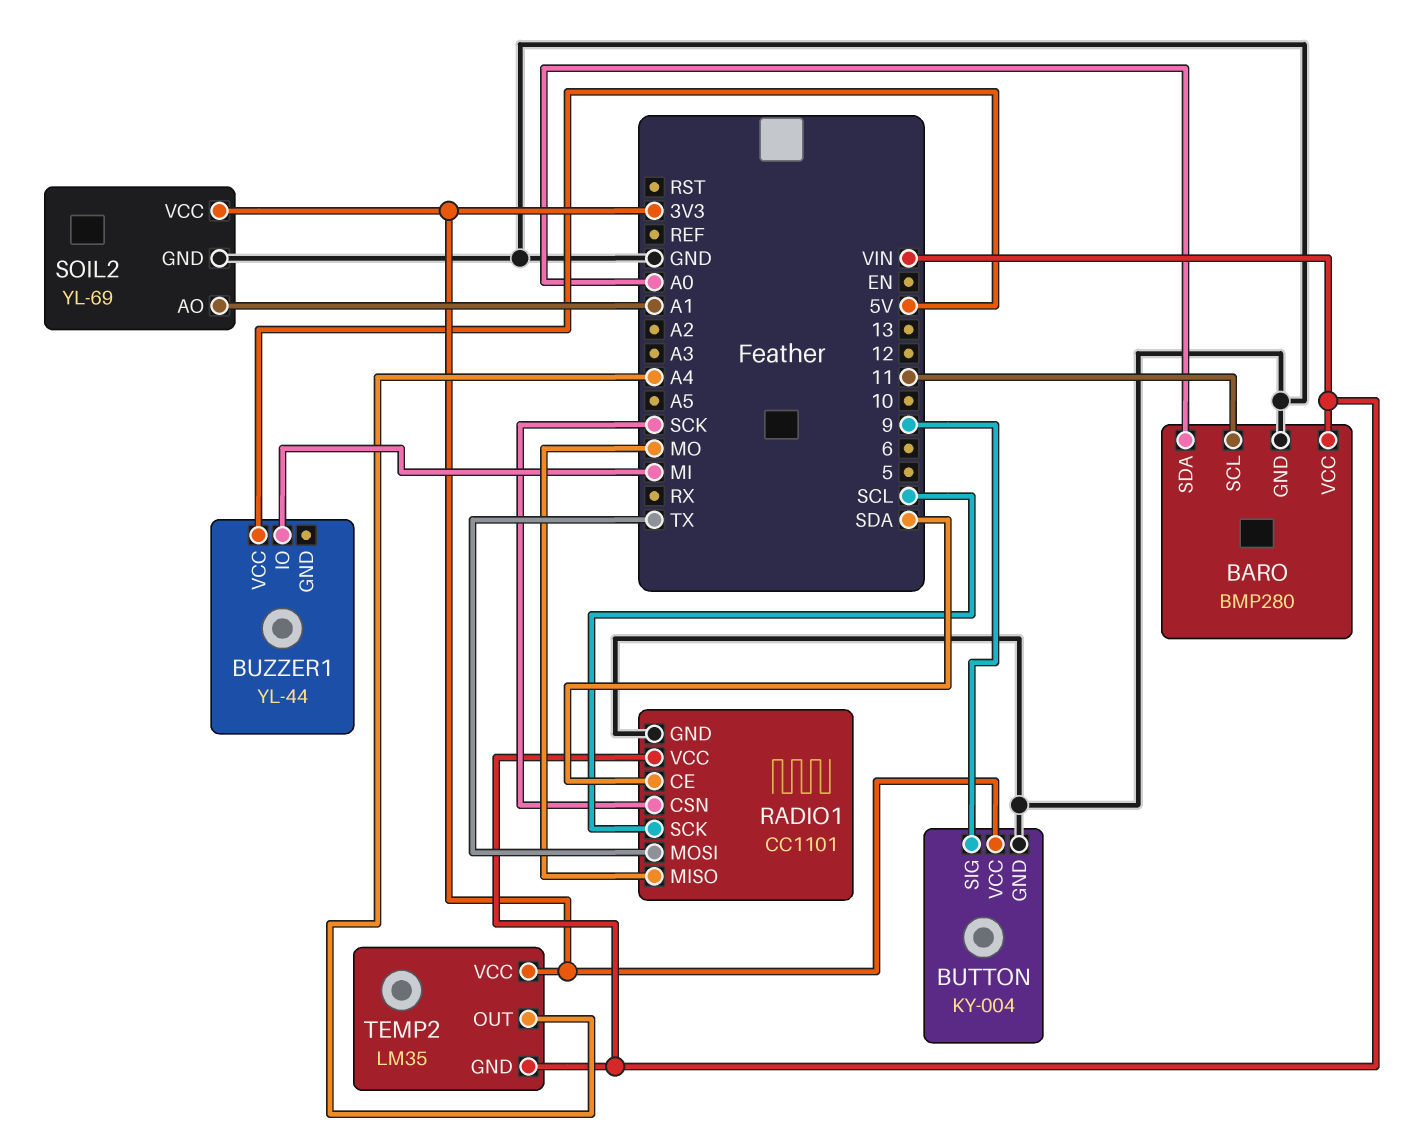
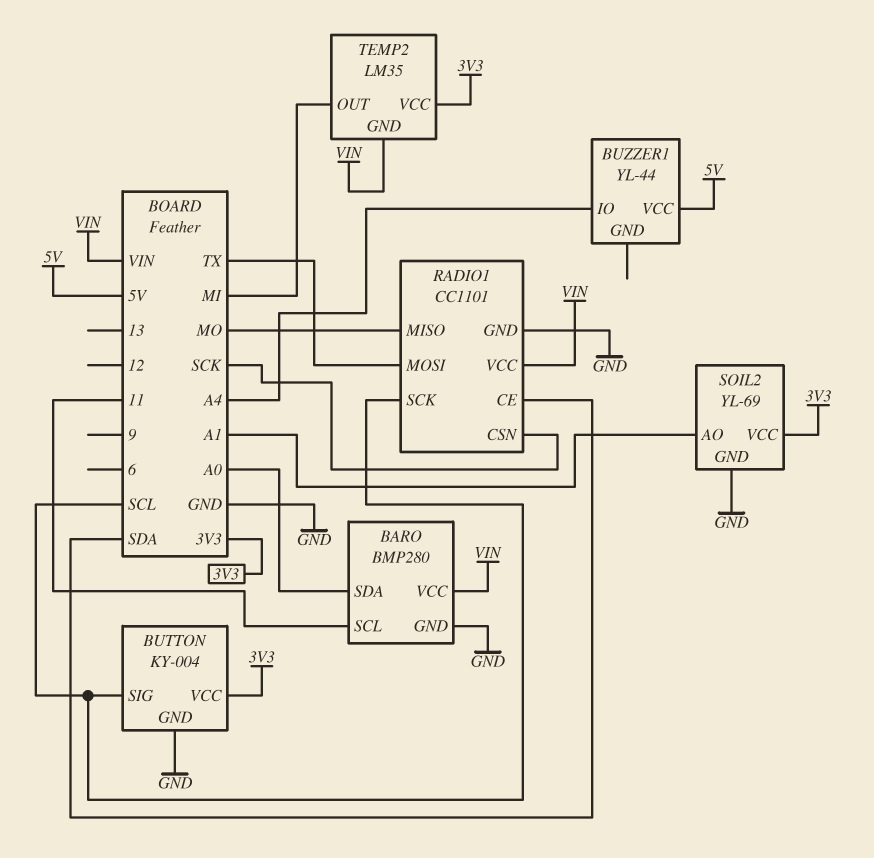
BUTTON pin SIG: 9 -> SCL
BUZZER1 pin IO: MI -> A4
TEMP2 pin OUT: A4 -> MI

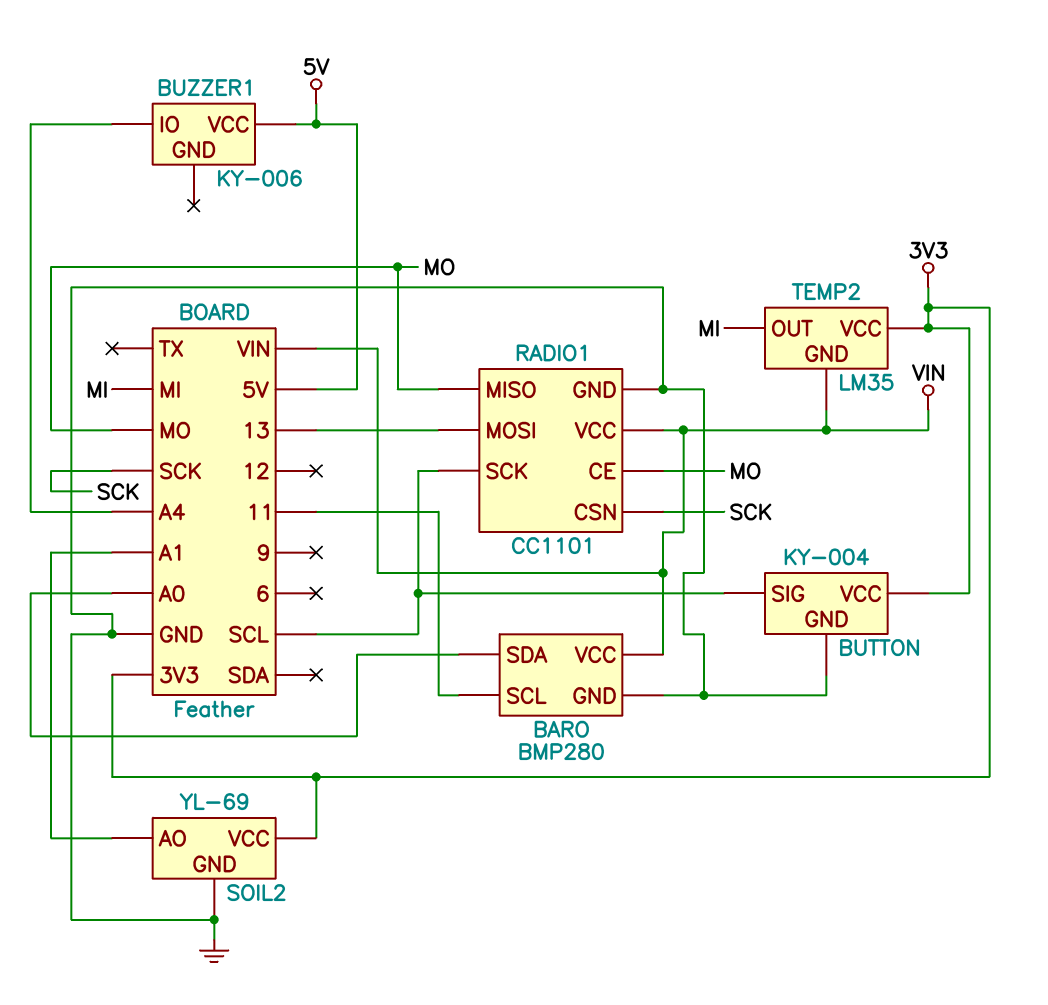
BUZZER1: YL-44 -> KY-006
RADIO1 pin CE: SDA -> MO
RADIO1 pin MOSI: TX -> 13

